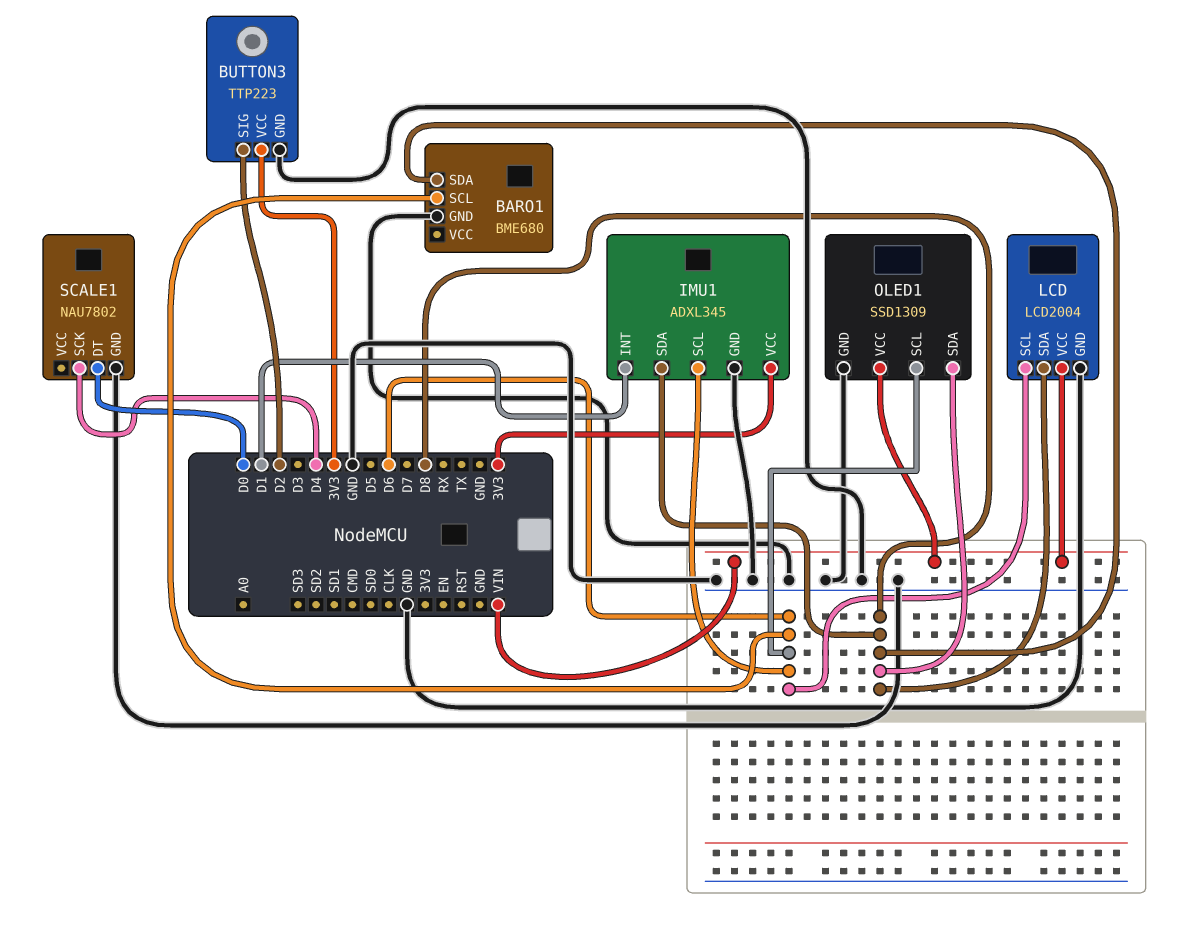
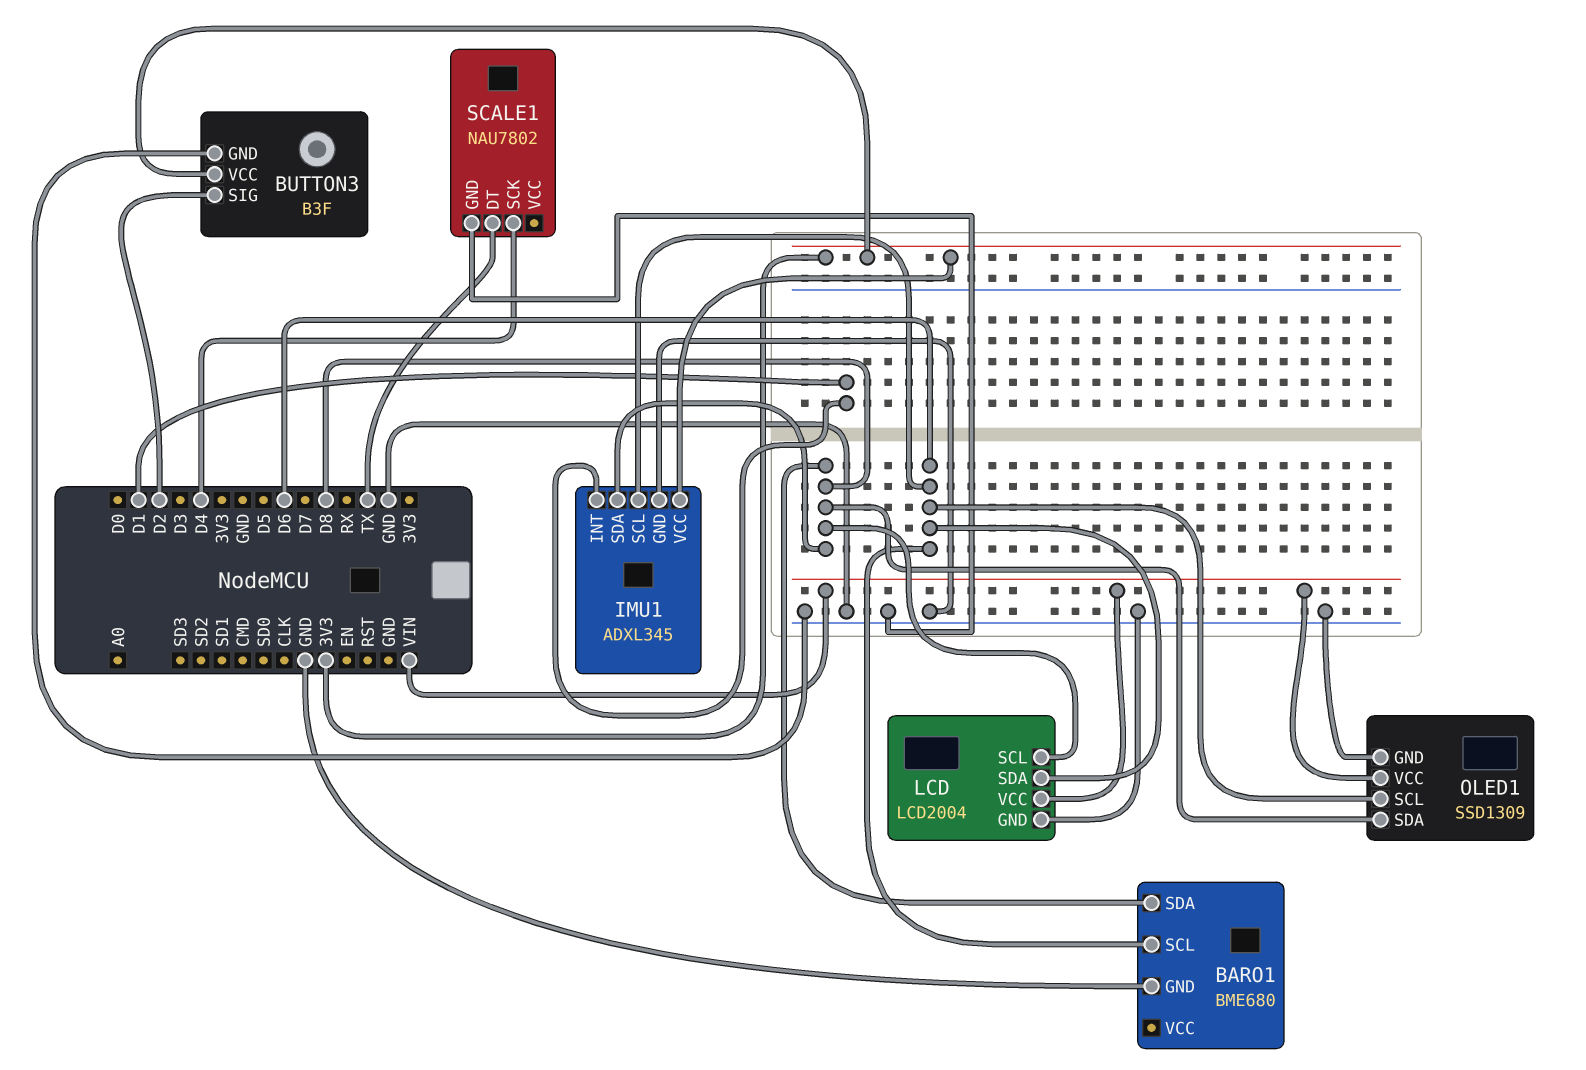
BUTTON3: TTP223 -> B3F
LCD pin SCL: D6 -> D8
LCD pin SDA: D8 -> D6
SCALE1 pin DT: D0 -> TX

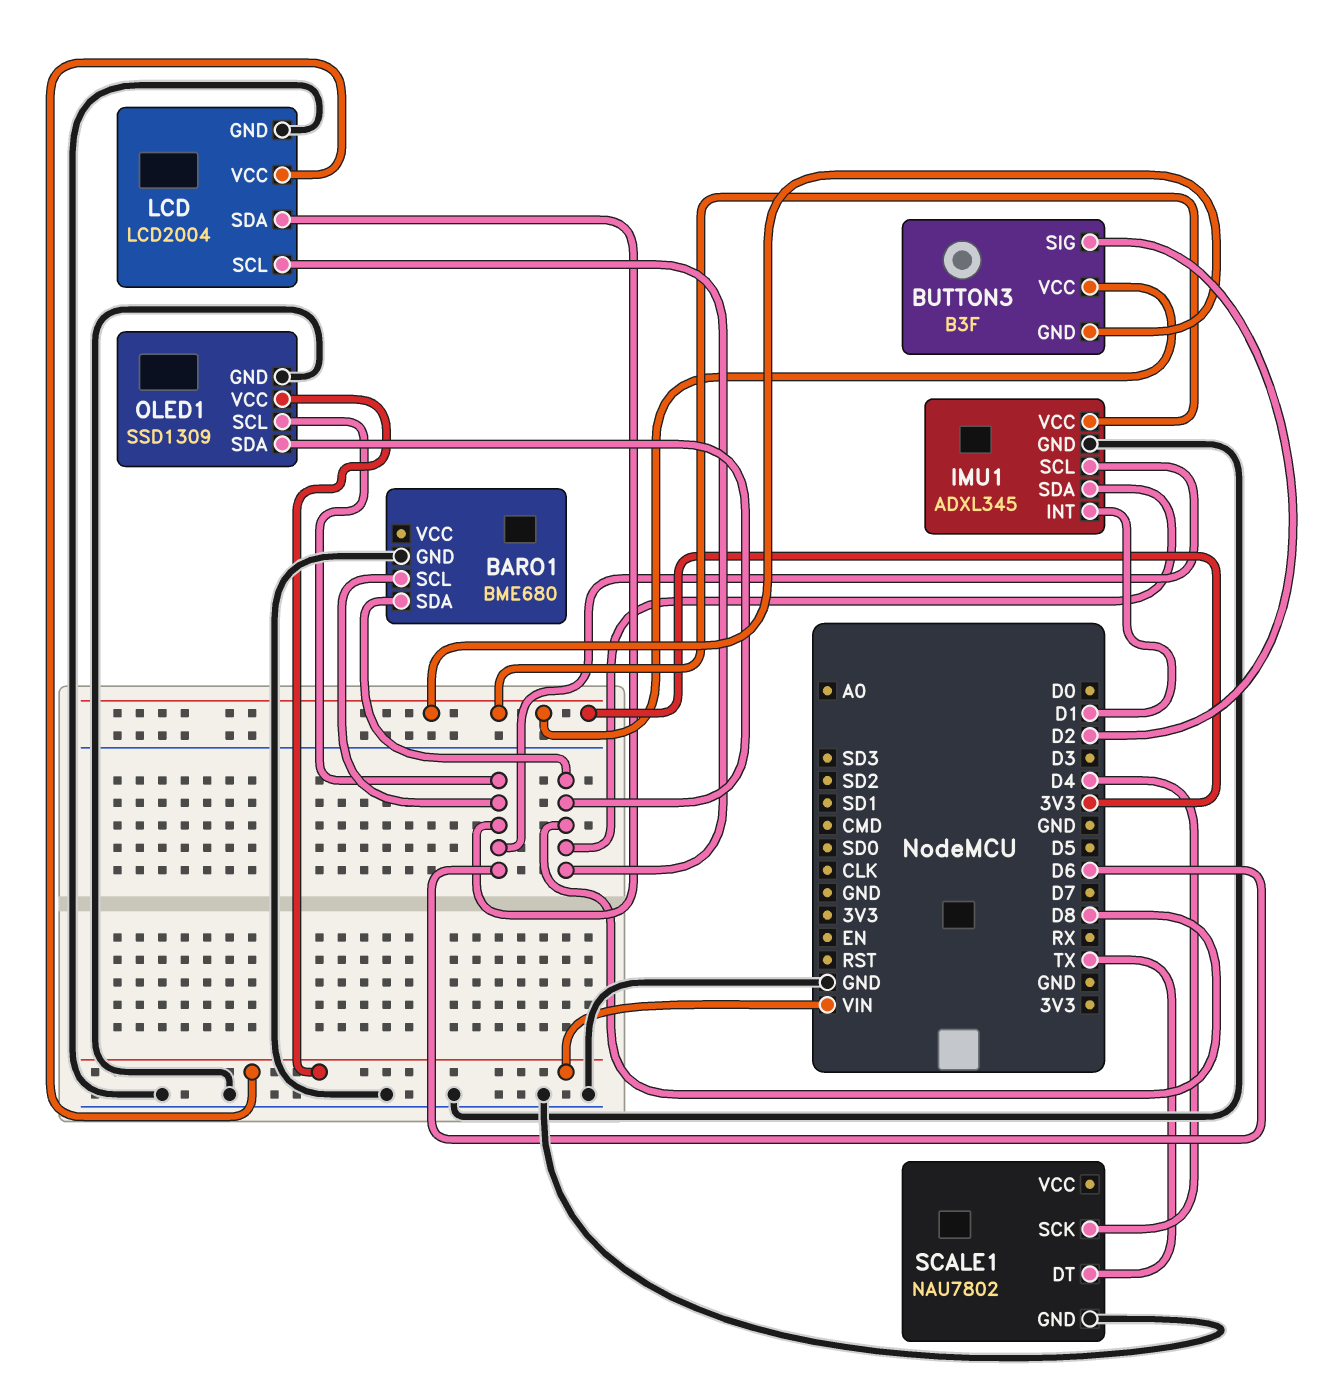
BUTTON3 pin GND: GND -> 3V3

